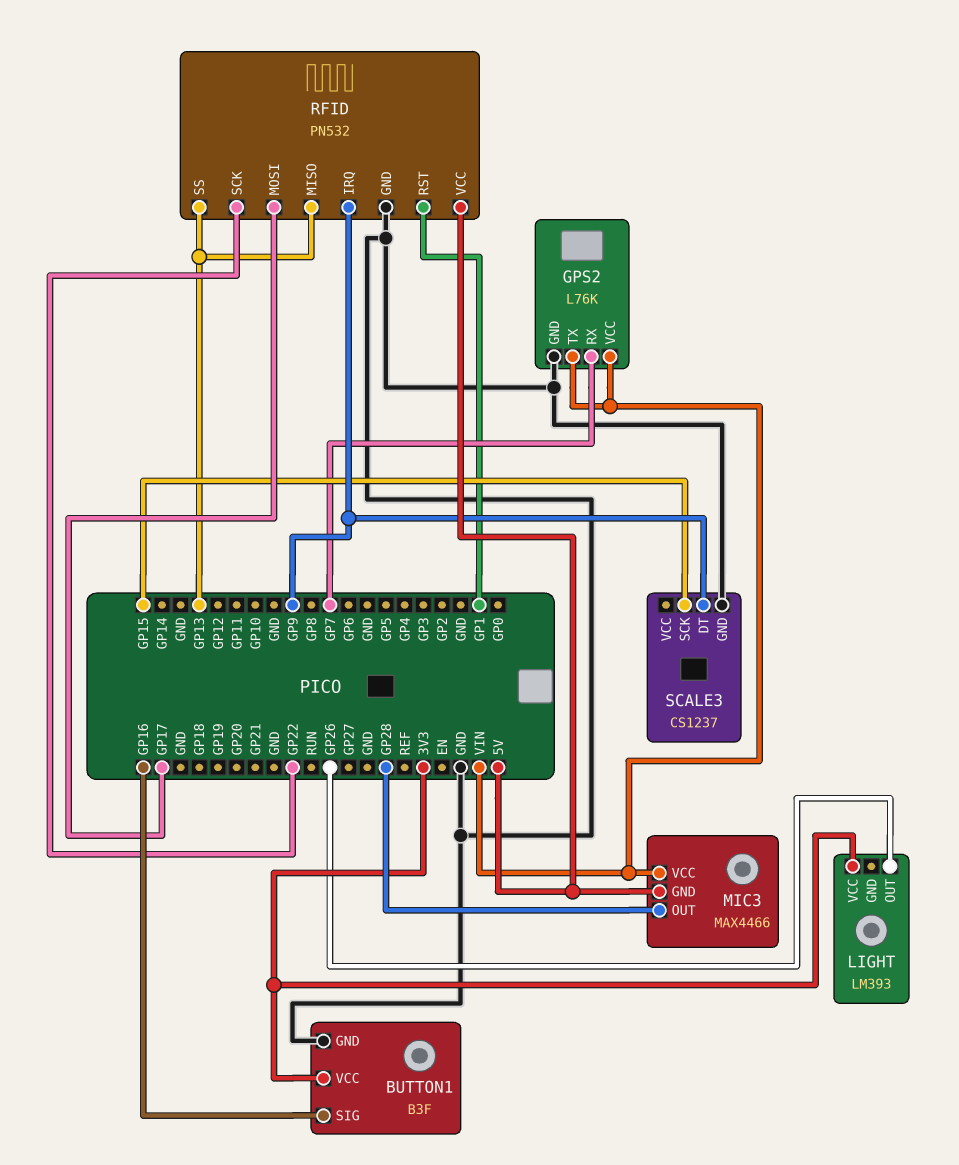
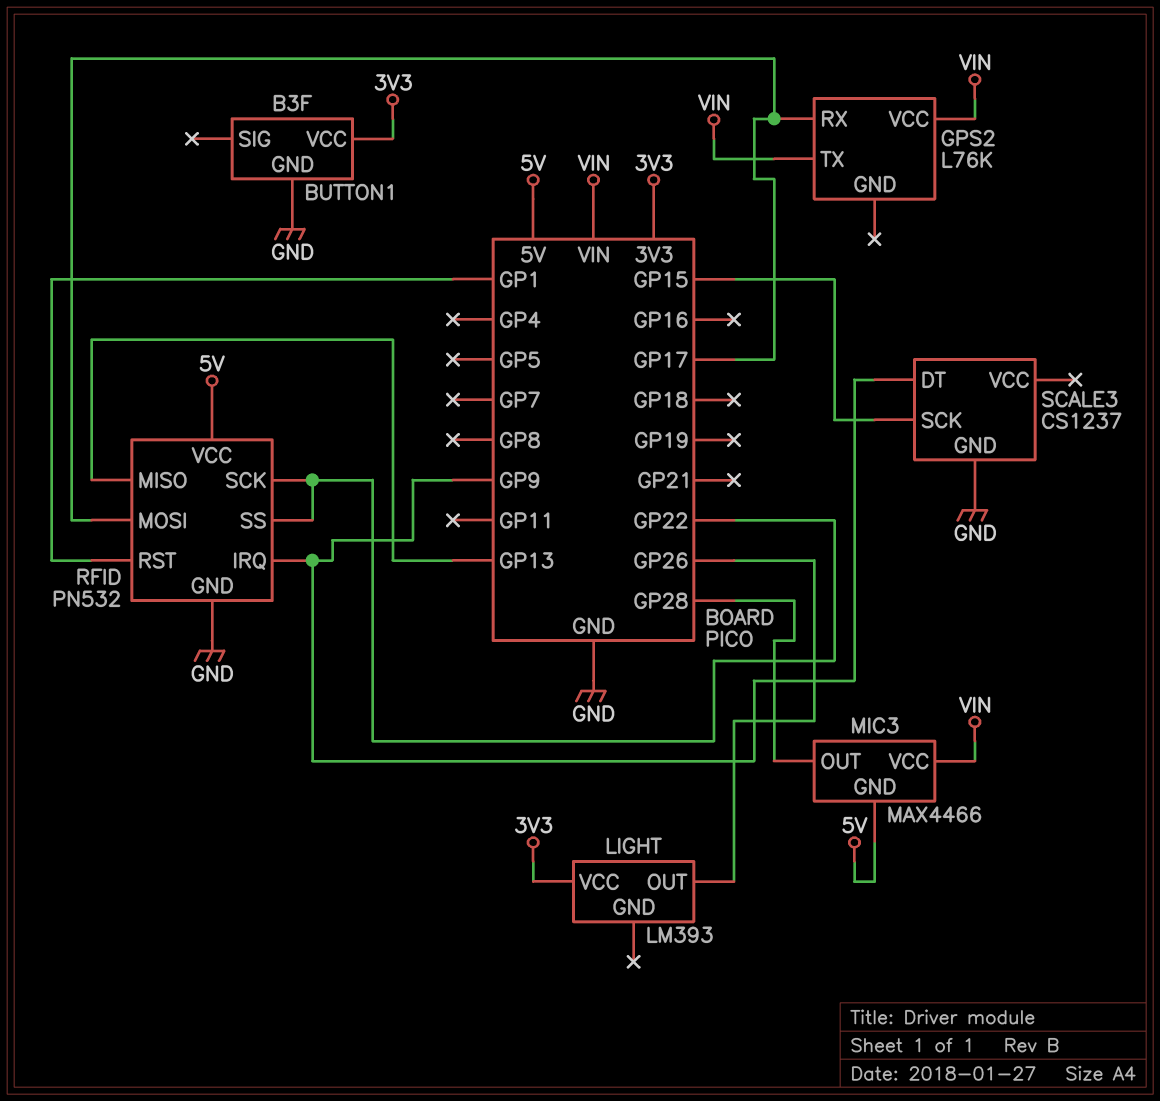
BUTTON1 pin SIG: GP16 -> none
GPS2 pin GND: GND -> none
GPS2 pin RX: GP7 -> GP17
RFID pin SS: GP13 -> GP22

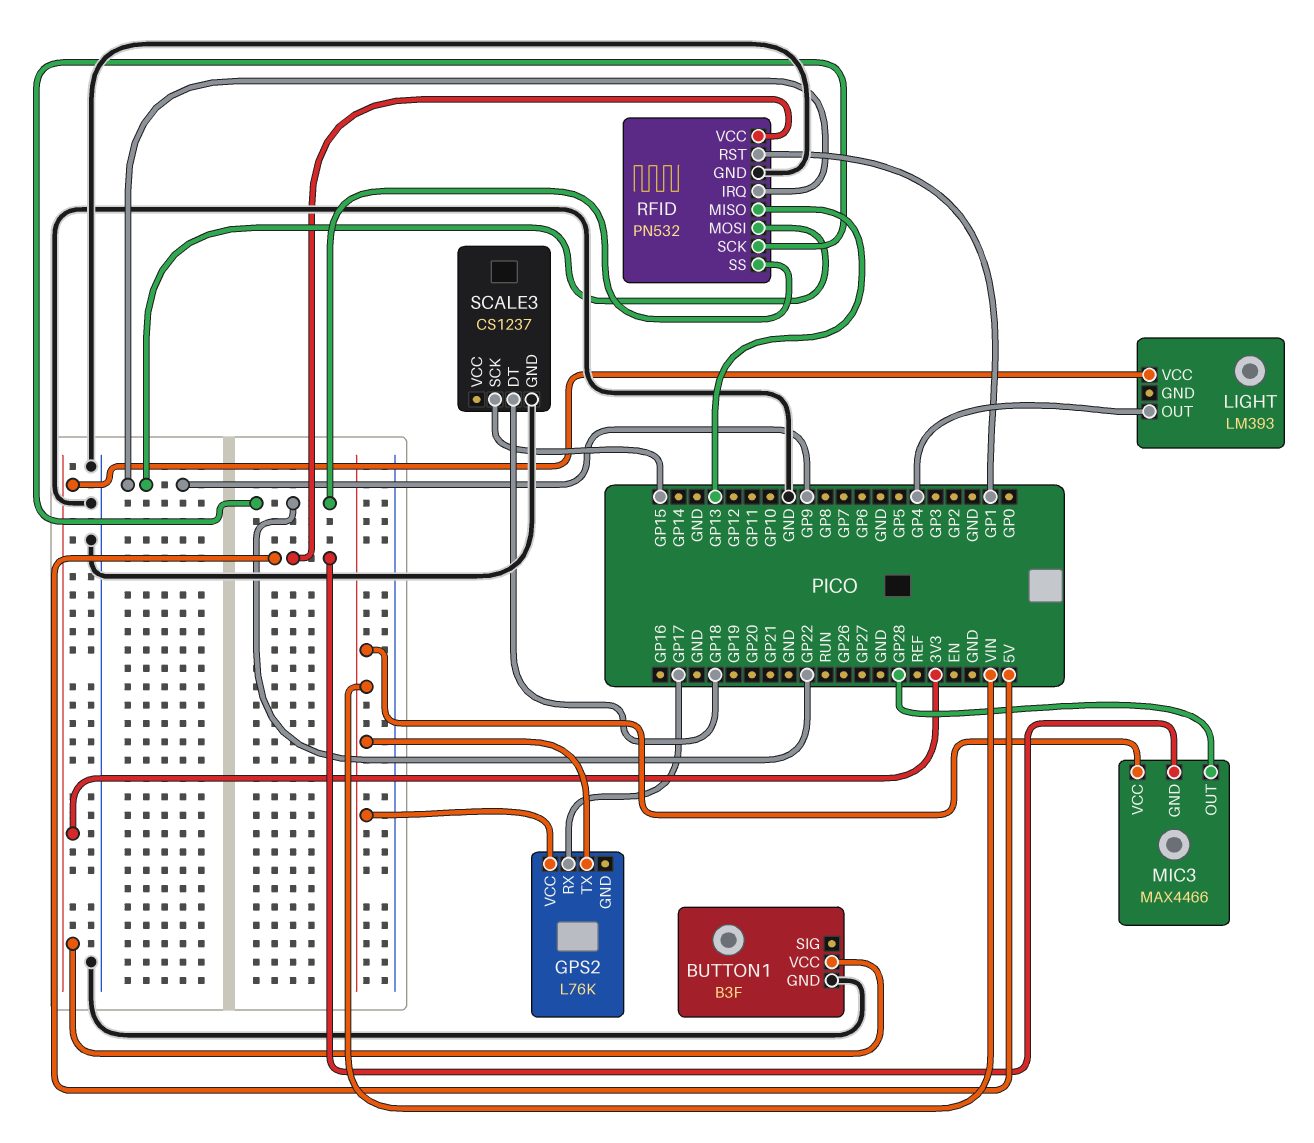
LIGHT pin OUT: GP26 -> GP4
RFID pin MOSI: GP17 -> GP9
SCALE3 pin DT: GP9 -> GP18

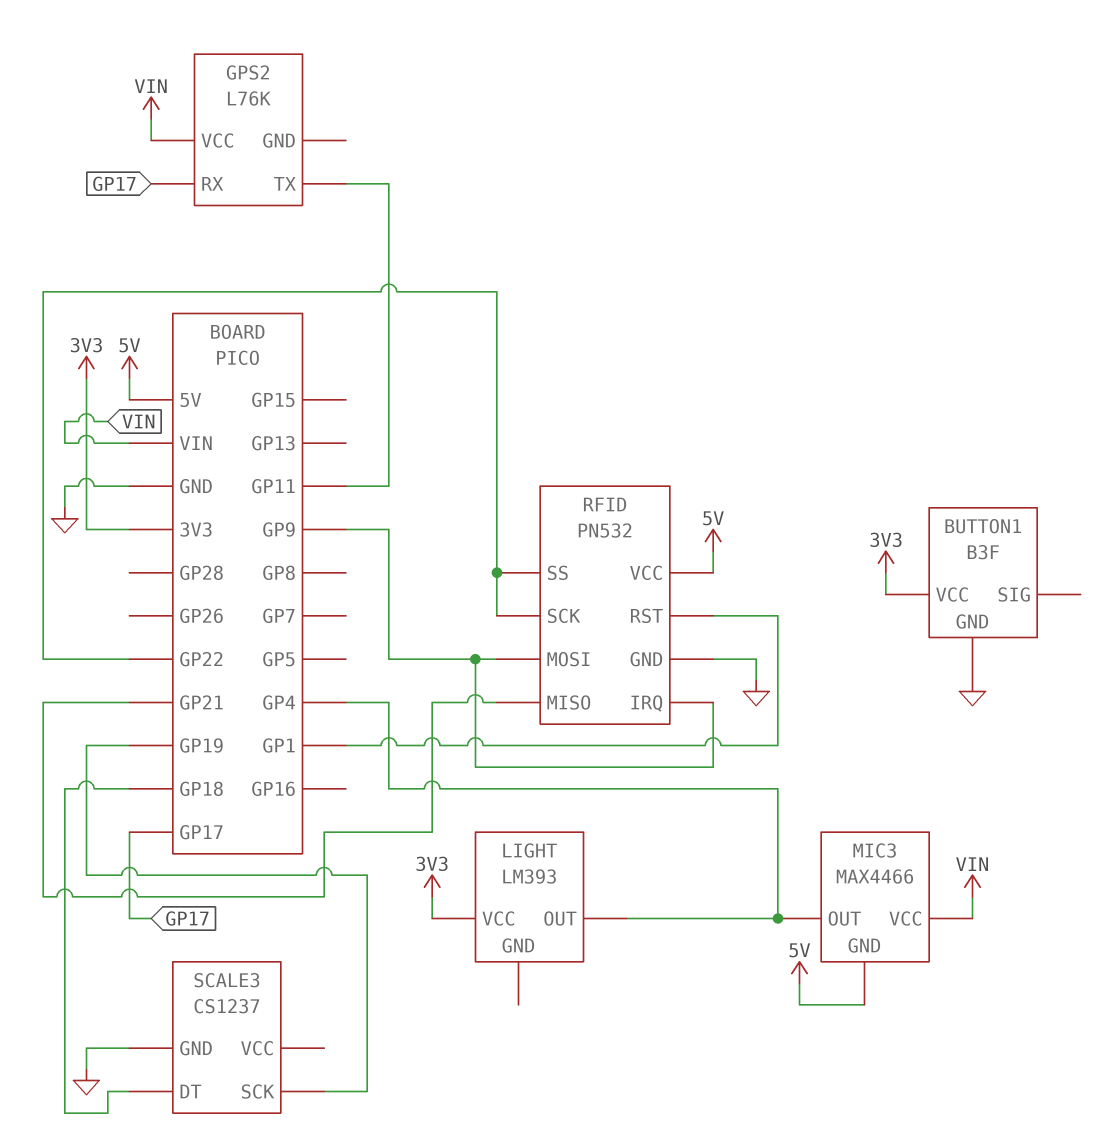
GPS2 pin TX: VIN -> GP11
MIC3 pin OUT: GP28 -> GP4
RFID pin MISO: GP13 -> GP21
SCALE3 pin SCK: GP15 -> GP19

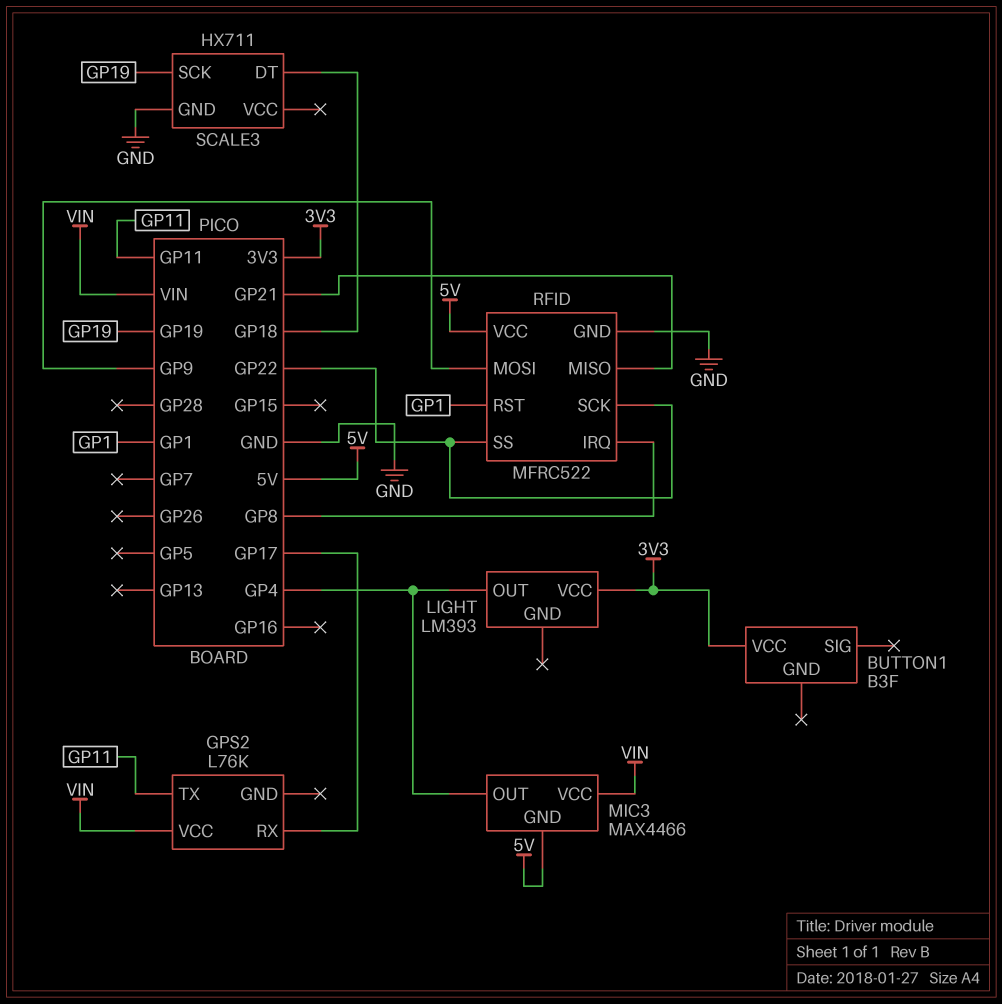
BUTTON1 pin GND: GND -> none
RFID: PN532 -> MFRC522
RFID pin IRQ: GP9 -> GP8
SCALE3: CS1237 -> HX711

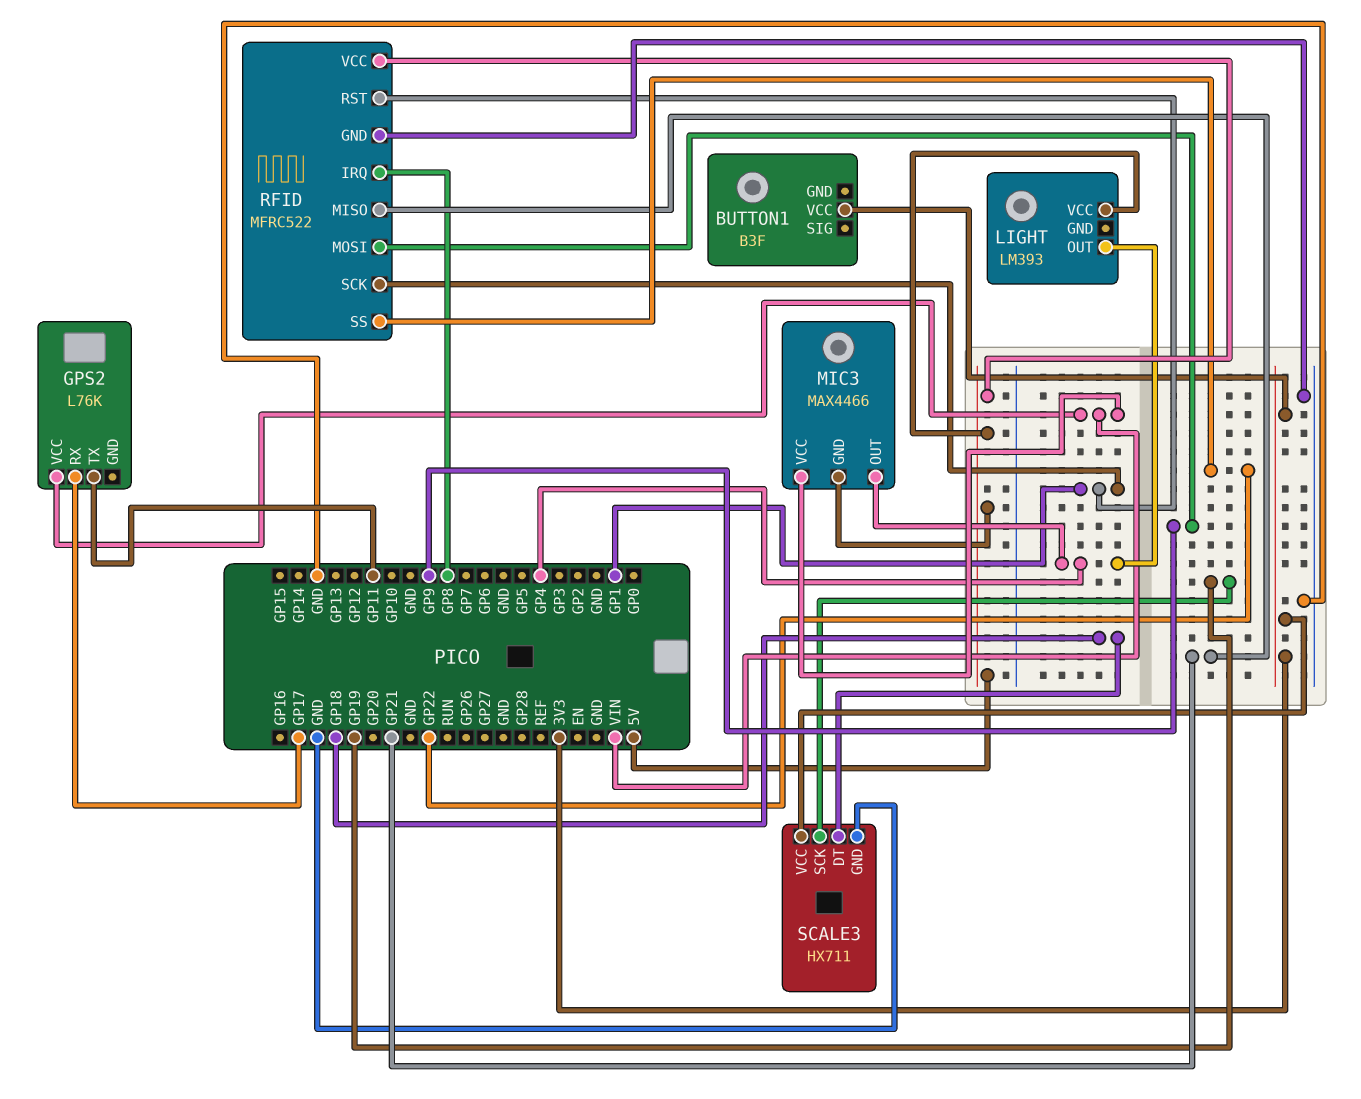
LIGHT pin VCC: 3V3 -> 5V
RFID pin SCK: GP22 -> GP1
SCALE3 pin VCC: none -> 3V3

